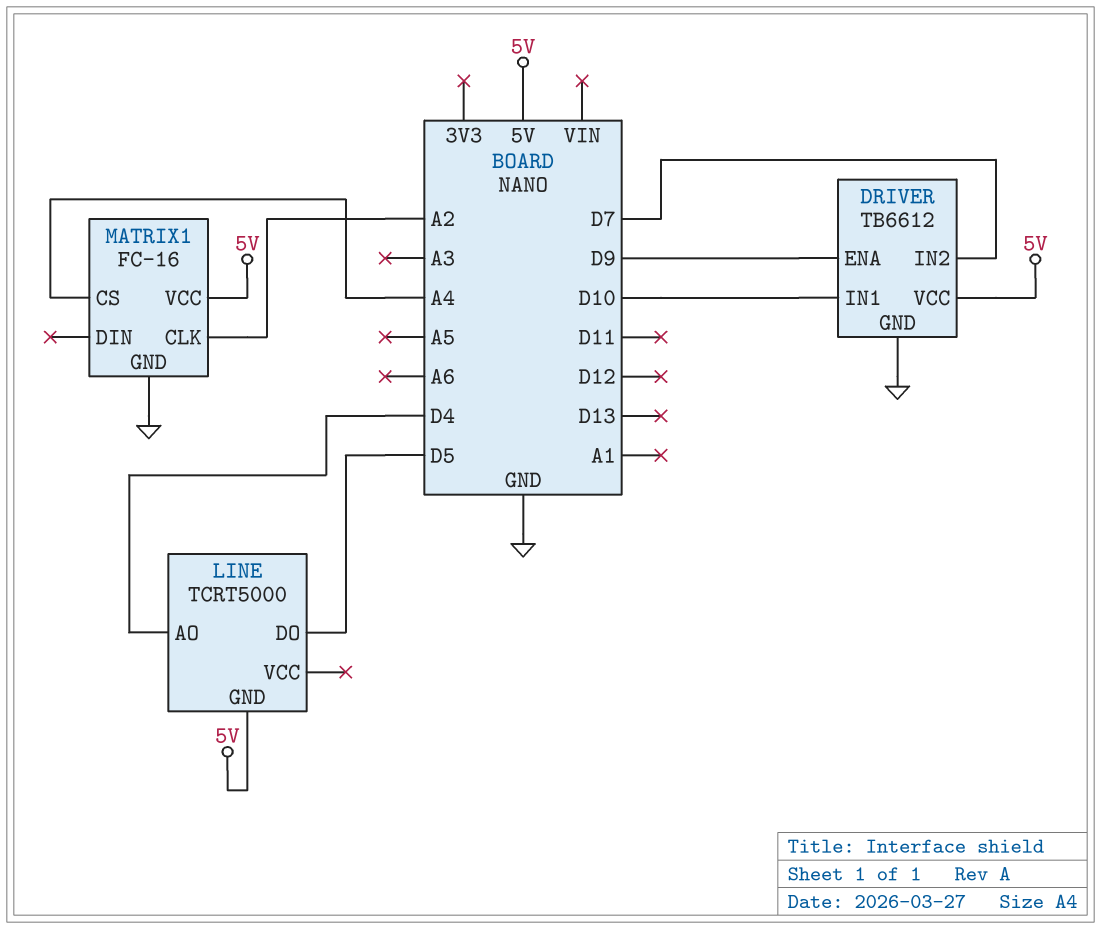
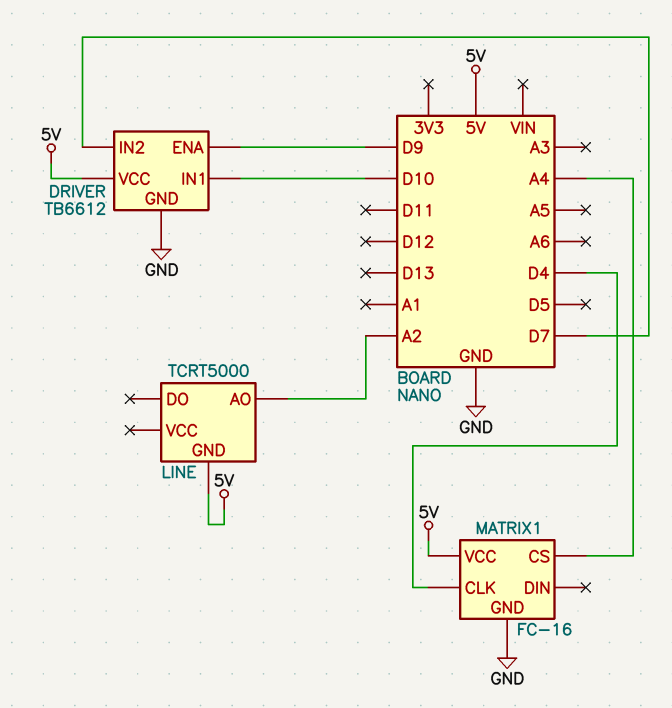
LINE pin AO: D4 -> A2
LINE pin DO: D5 -> none
MATRIX1 pin CLK: A2 -> D4

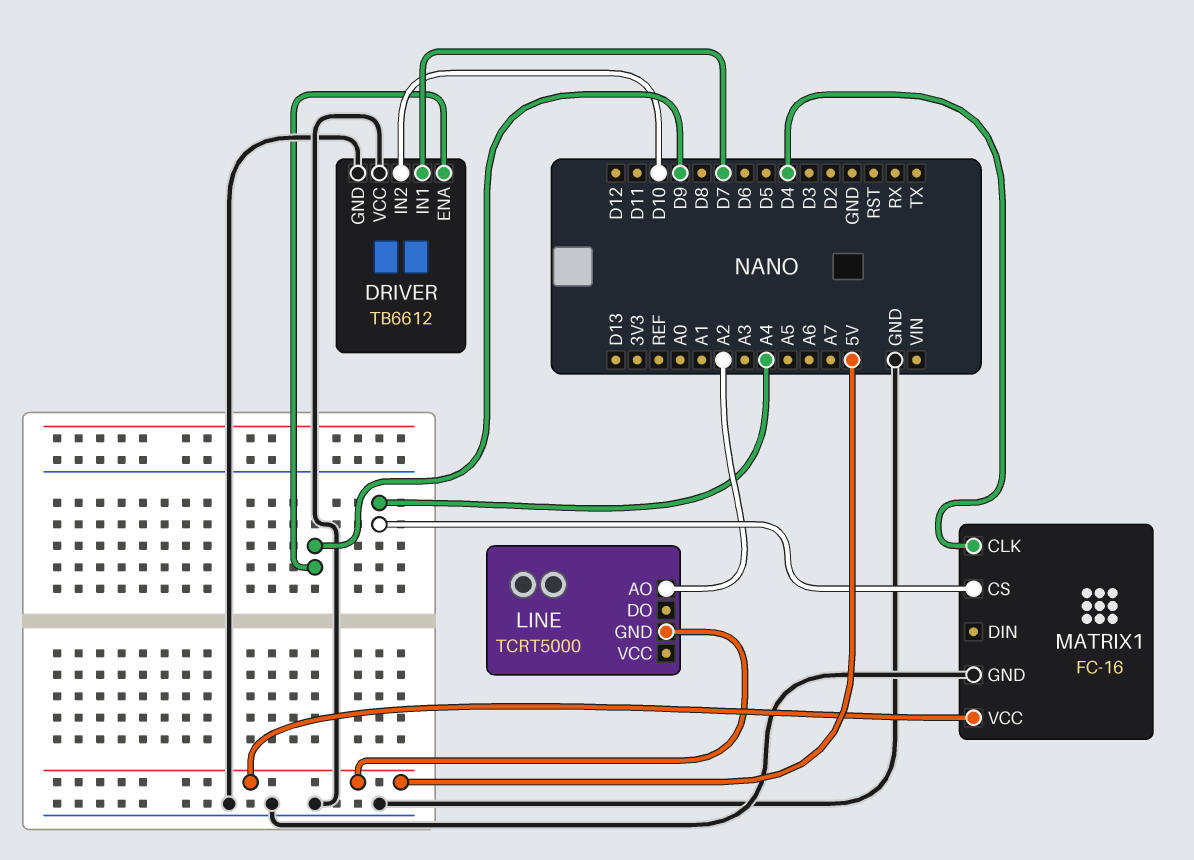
DRIVER pin IN1: D10 -> D7
DRIVER pin IN2: D7 -> D10
DRIVER pin VCC: 5V -> GND

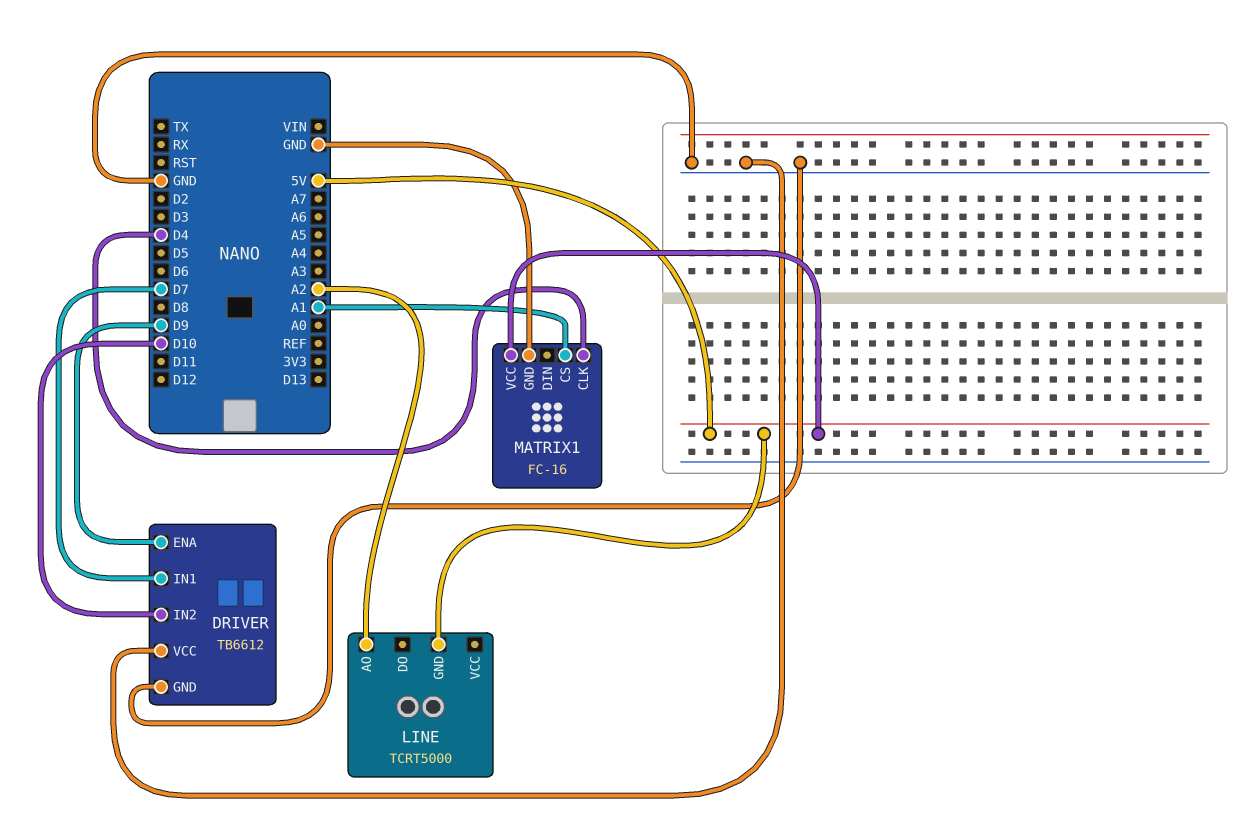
MATRIX1 pin CS: A4 -> A1

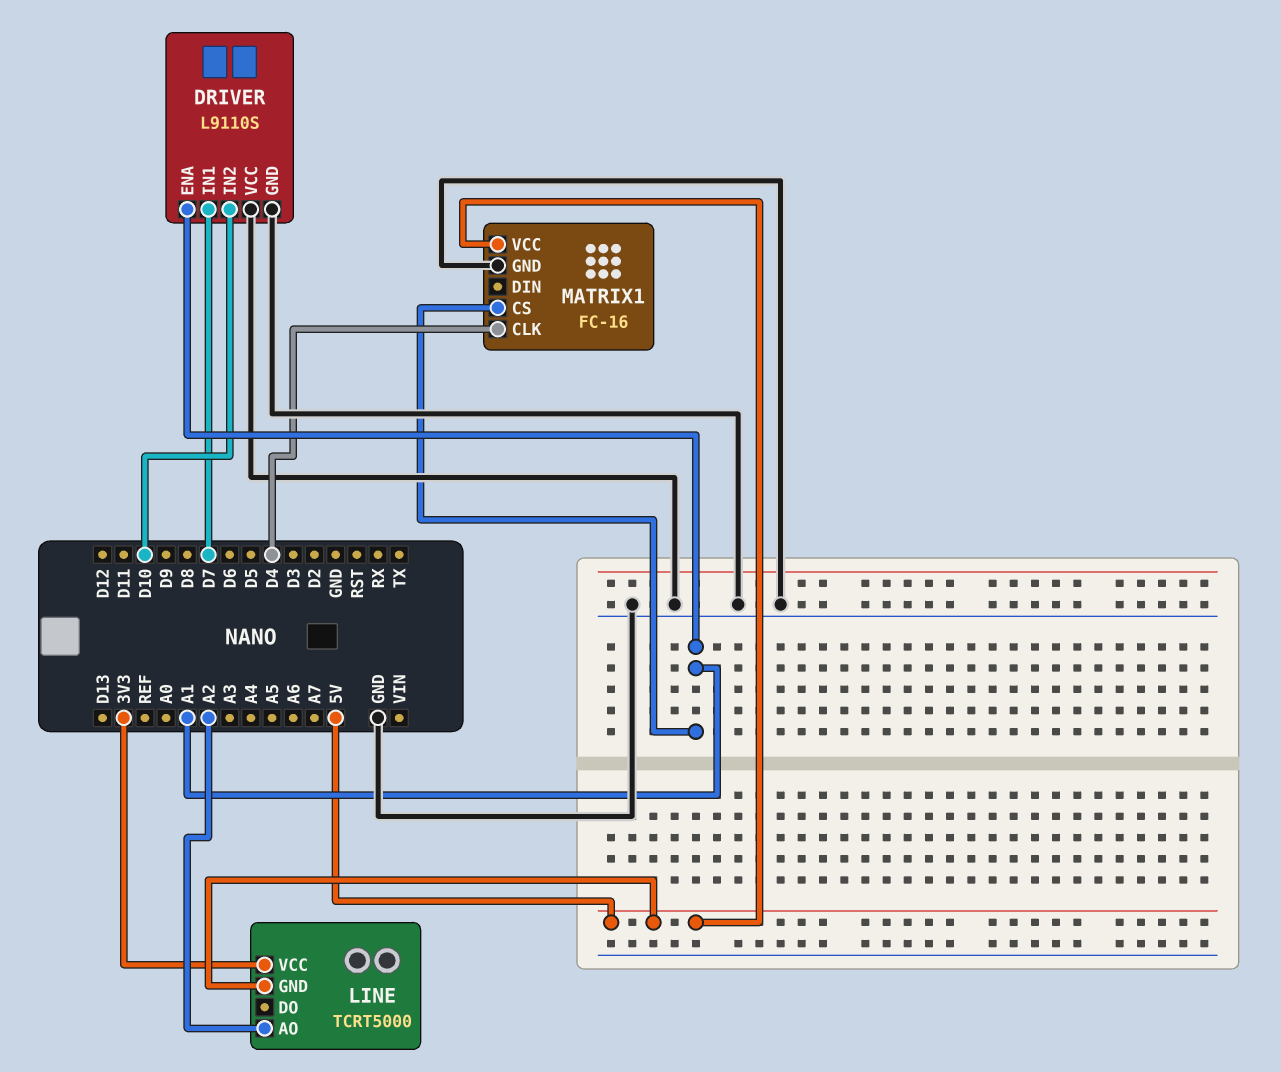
DRIVER: TB6612 -> L9110S
DRIVER pin ENA: D9 -> A1
LINE pin VCC: none -> 3V3

